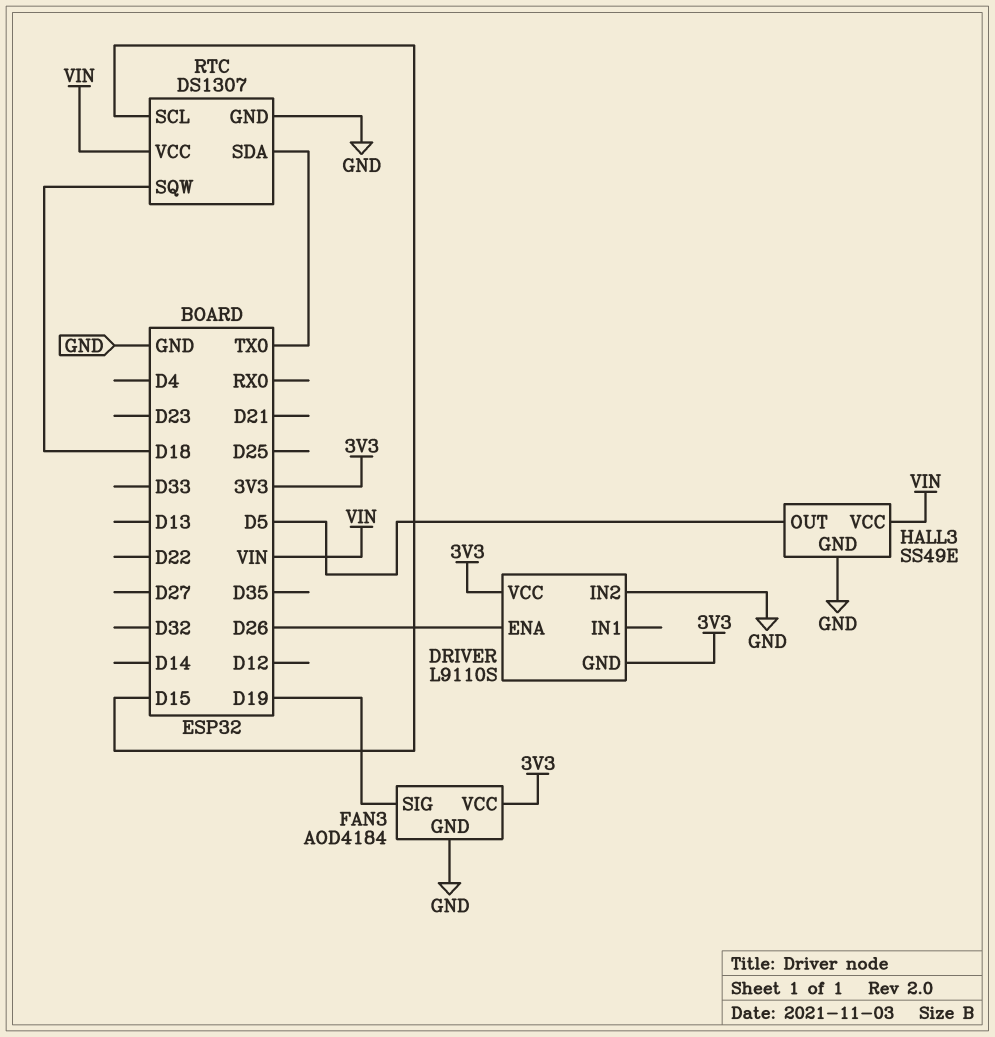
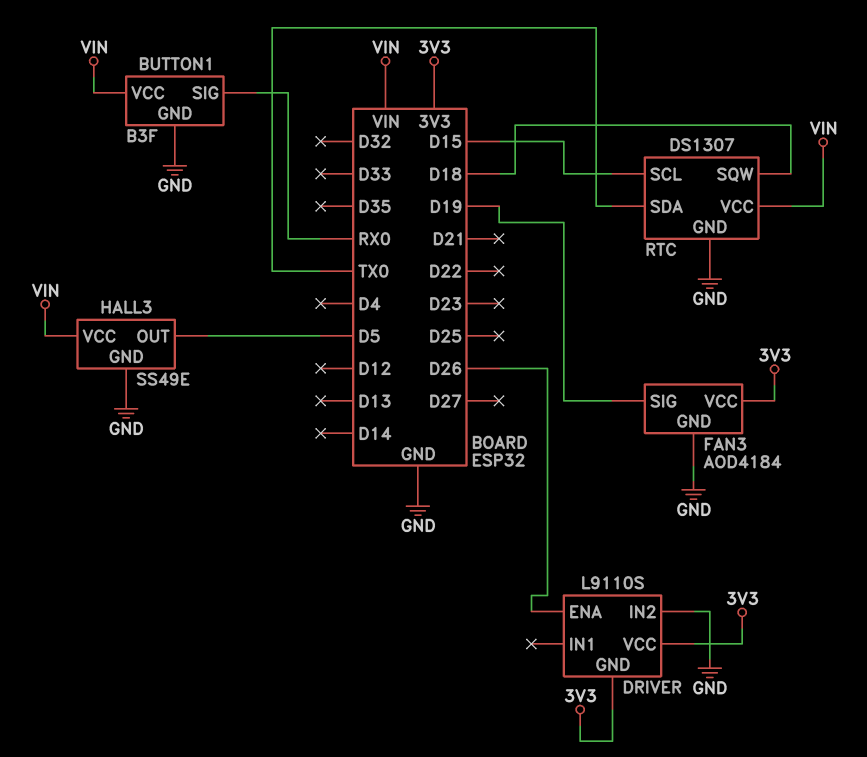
BUTTON1: none -> B3F
BUTTON1 pin GND: none -> GND
BUTTON1 pin SIG: none -> RX0
BUTTON1 pin VCC: none -> VIN

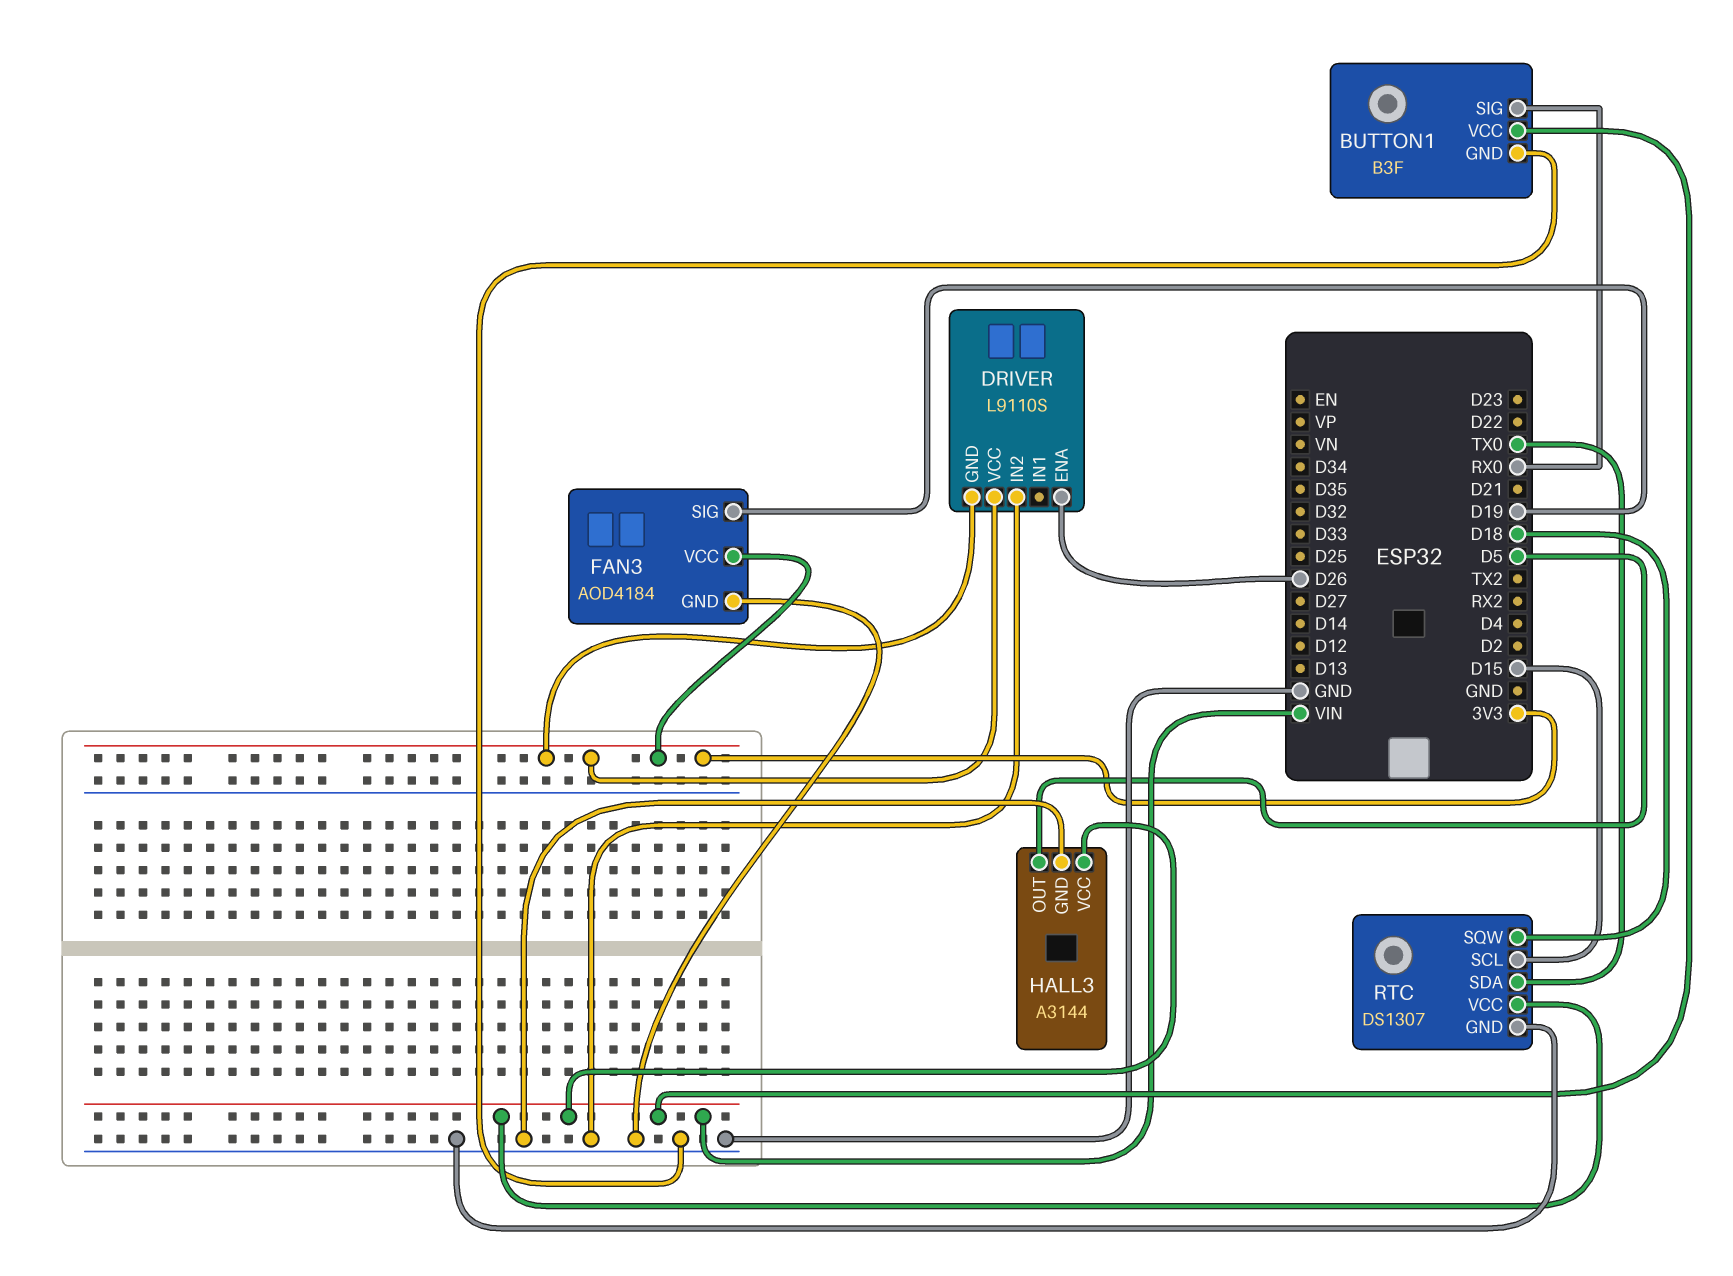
HALL3: SS49E -> A3144

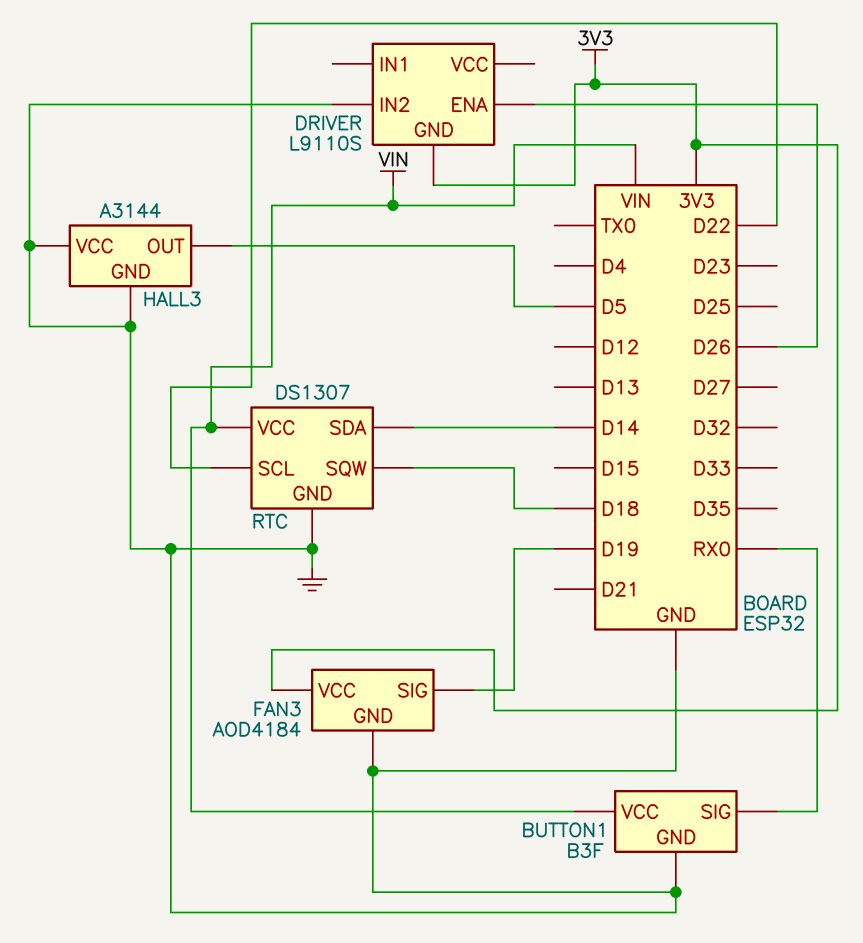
DRIVER pin VCC: 3V3 -> none
HALL3 pin VCC: VIN -> GND
RTC pin SCL: D15 -> D22
RTC pin SDA: TX0 -> D14

